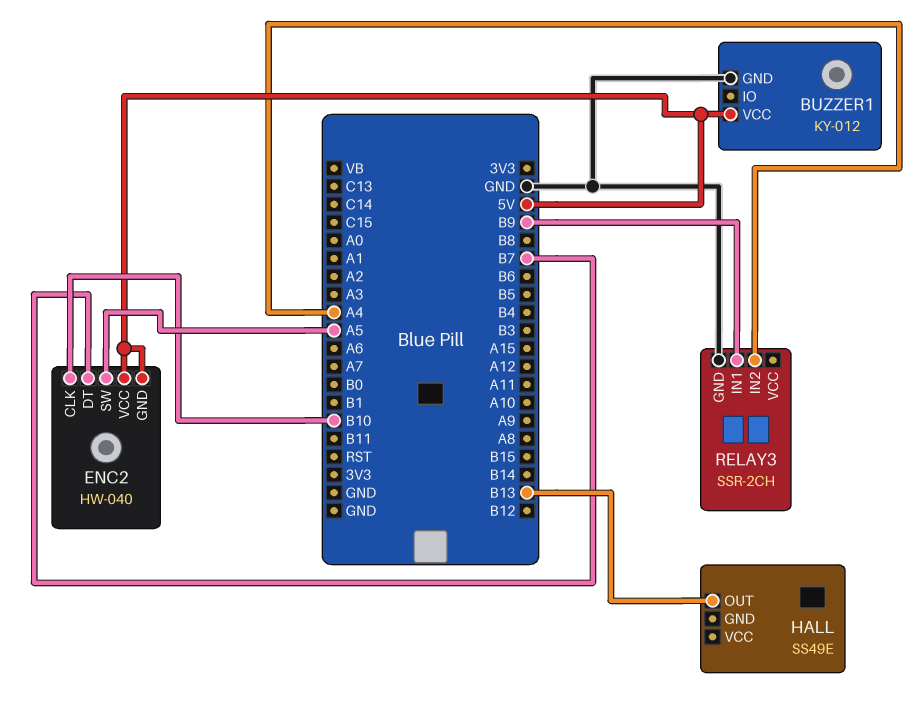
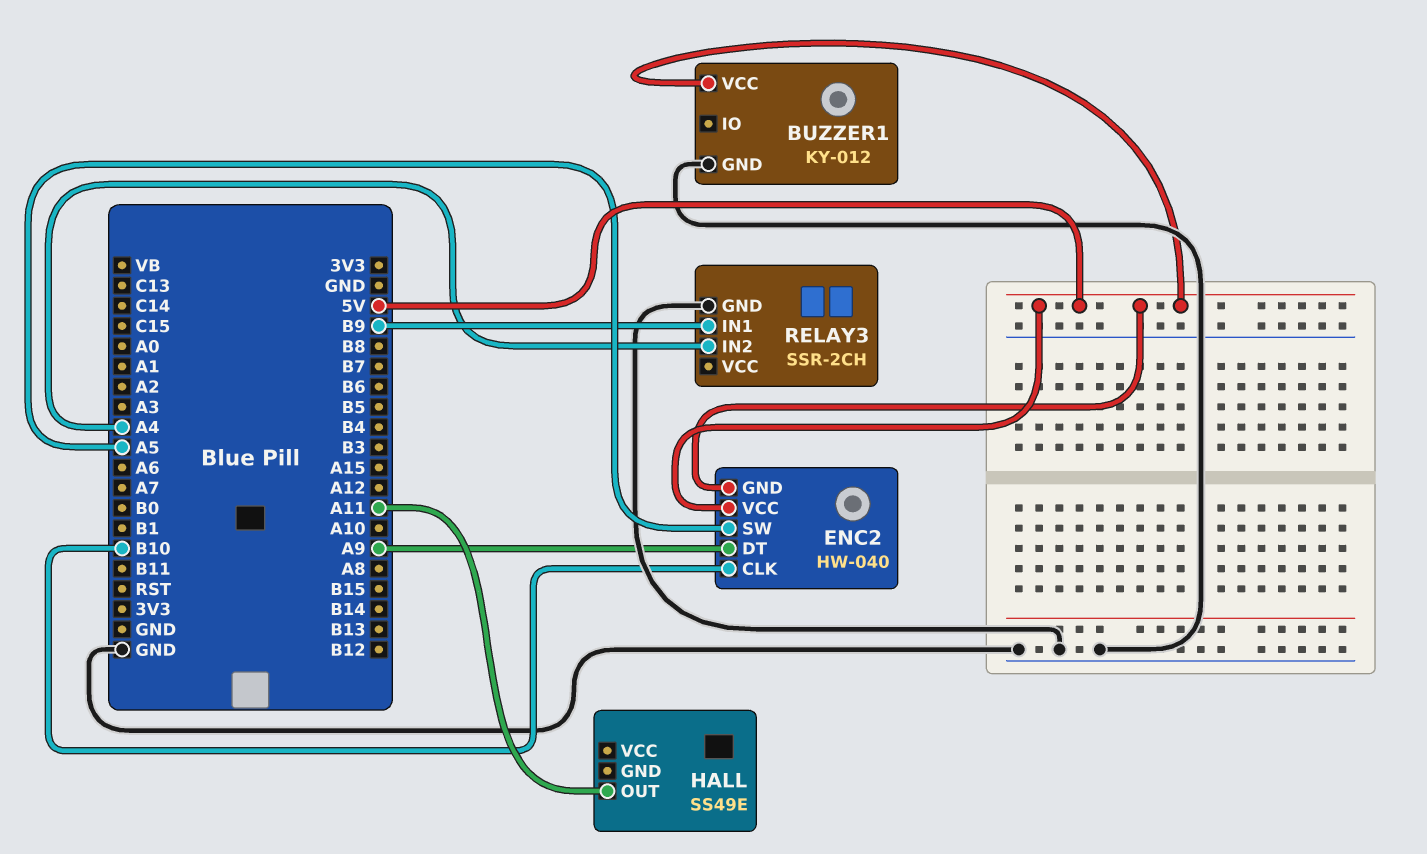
ENC2 pin DT: B7 -> A9
HALL pin OUT: B13 -> A11

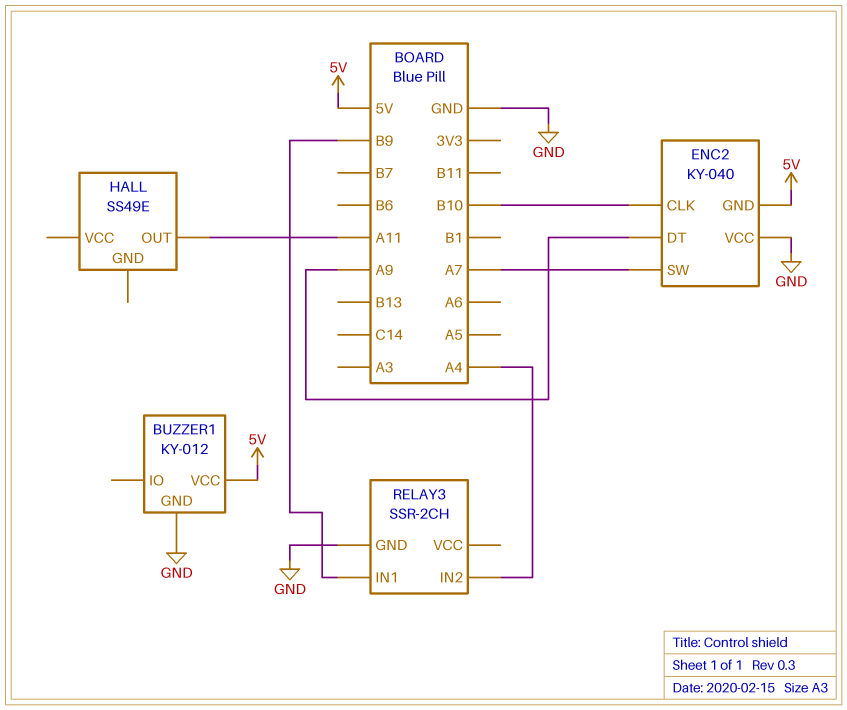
ENC2: HW-040 -> KY-040
ENC2 pin SW: A5 -> A7
ENC2 pin VCC: 5V -> GND

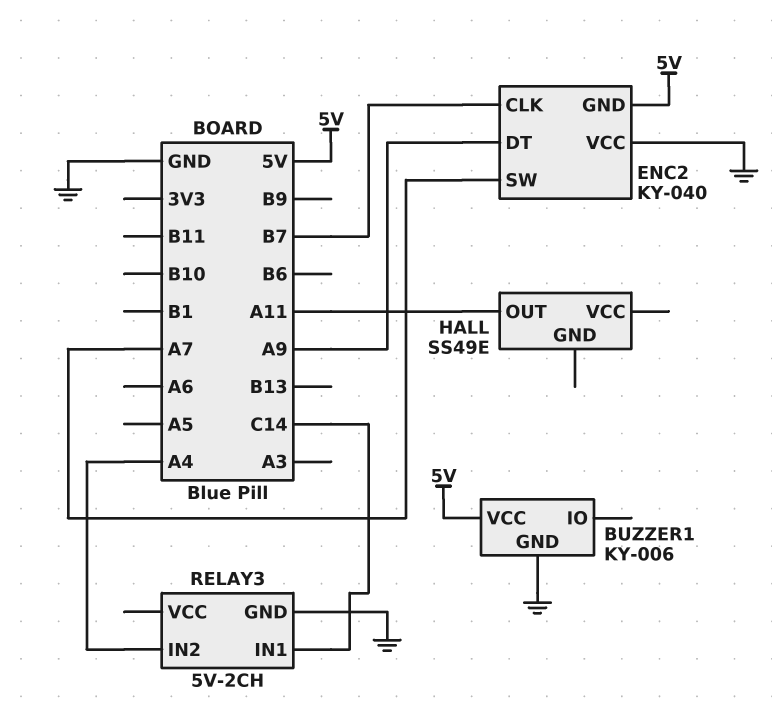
BUZZER1: KY-012 -> KY-006
ENC2 pin CLK: B10 -> B7
RELAY3: SSR-2CH -> 5V-2CH
RELAY3 pin IN1: B9 -> C14

